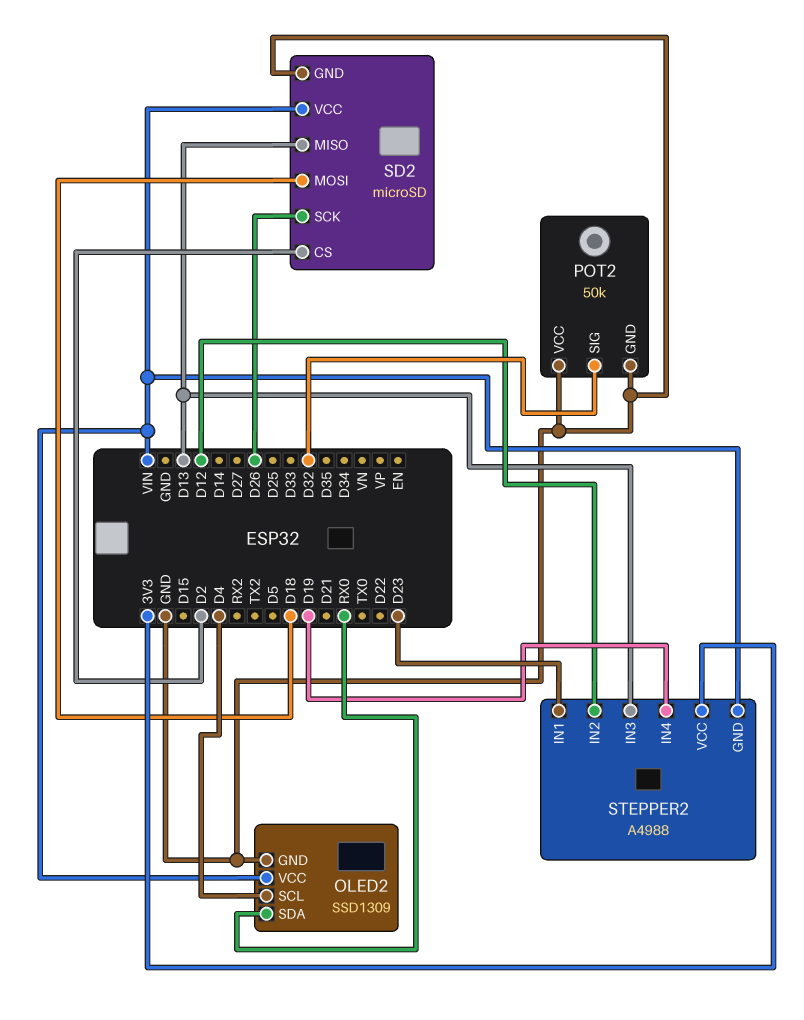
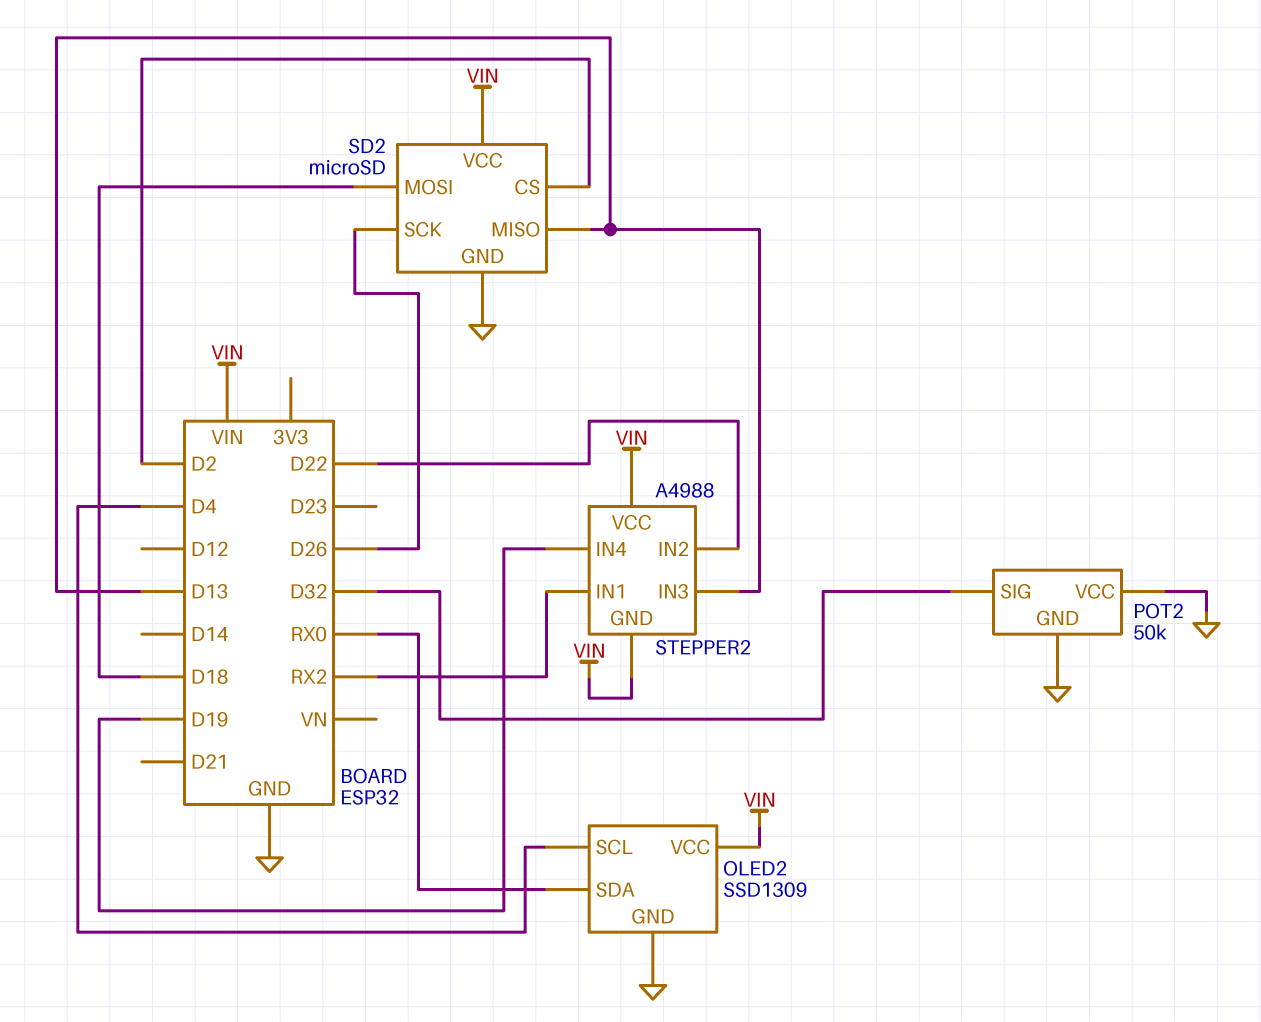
STEPPER2 pin IN1: D23 -> RX2
STEPPER2 pin IN2: D12 -> D22
STEPPER2 pin VCC: 3V3 -> VIN

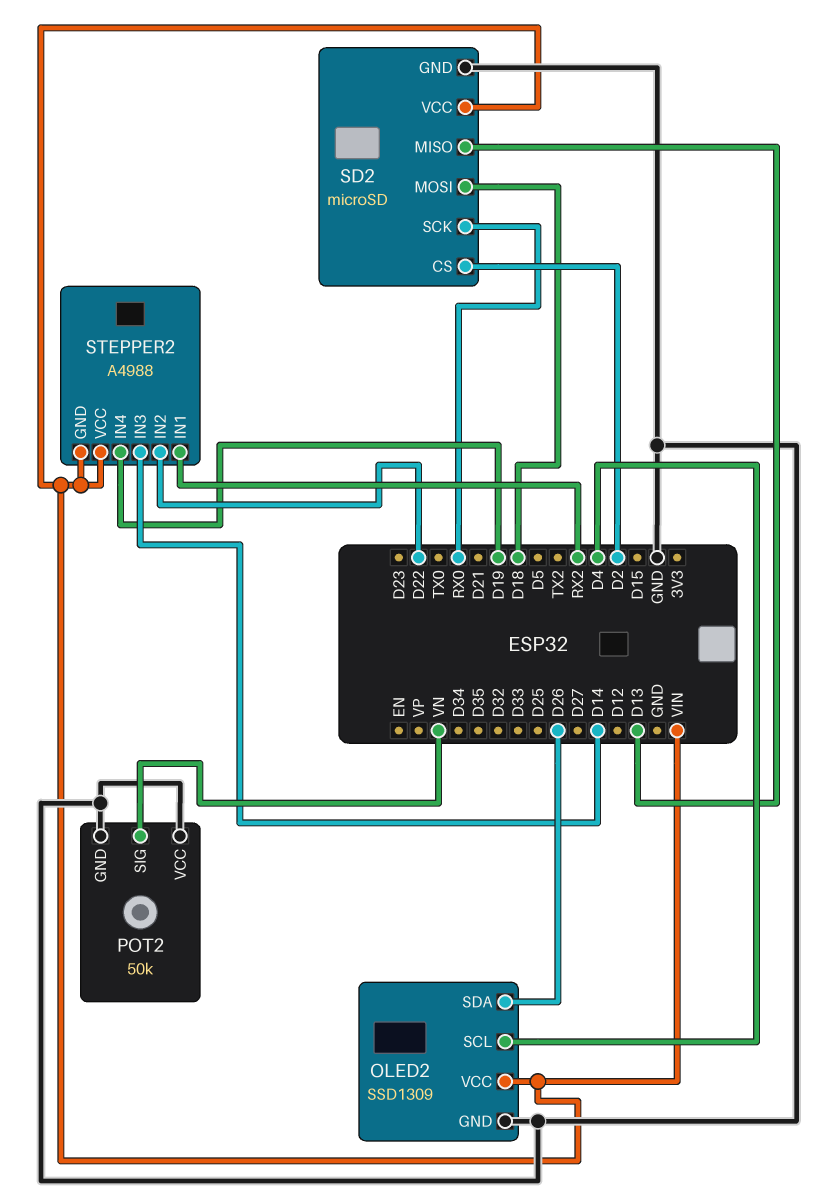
OLED2 pin SDA: RX0 -> D26
POT2 pin SIG: D32 -> VN
SD2 pin SCK: D26 -> RX0
STEPPER2 pin IN3: D13 -> D14

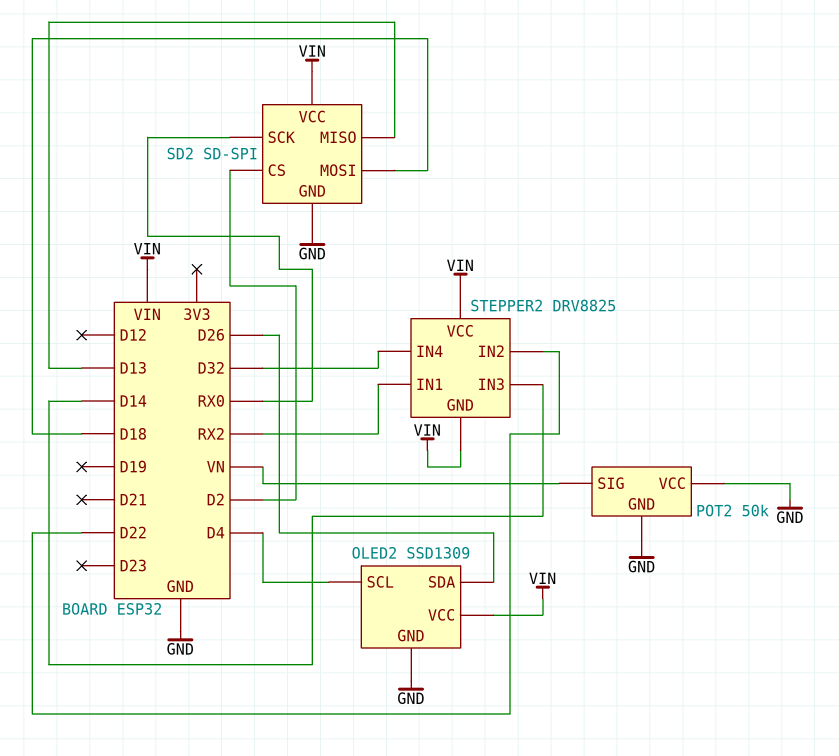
SD2: microSD -> SD-SPI
STEPPER2: A4988 -> DRV8825
STEPPER2 pin IN4: D19 -> D32

